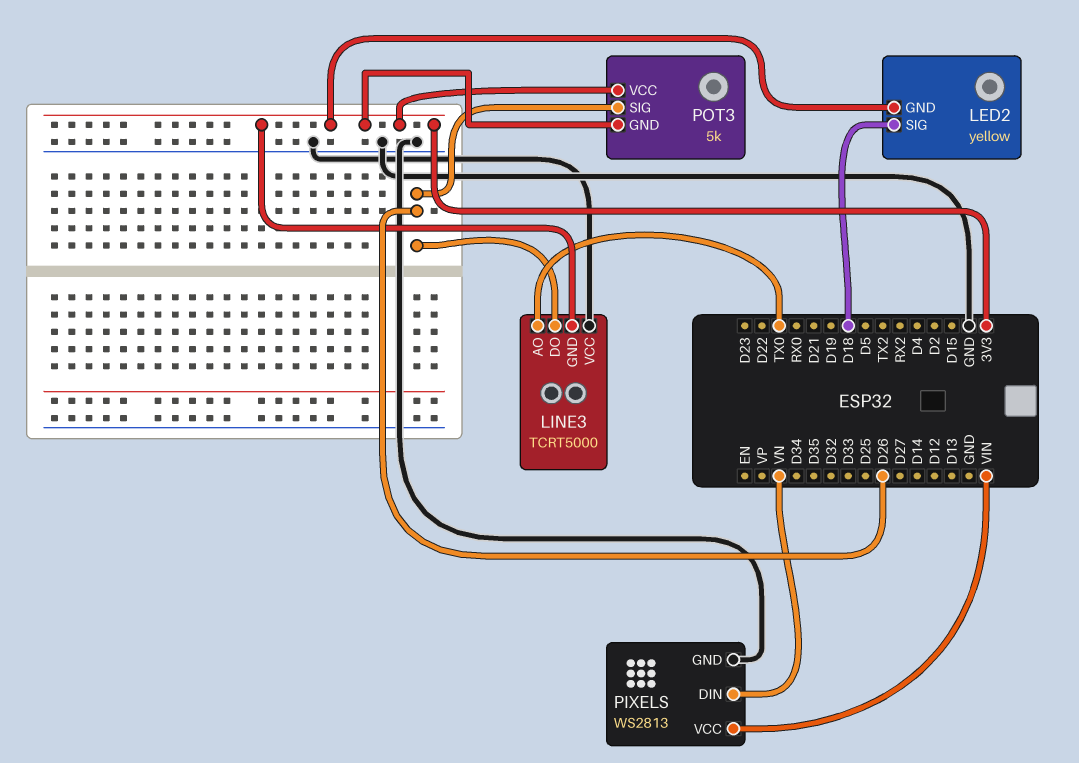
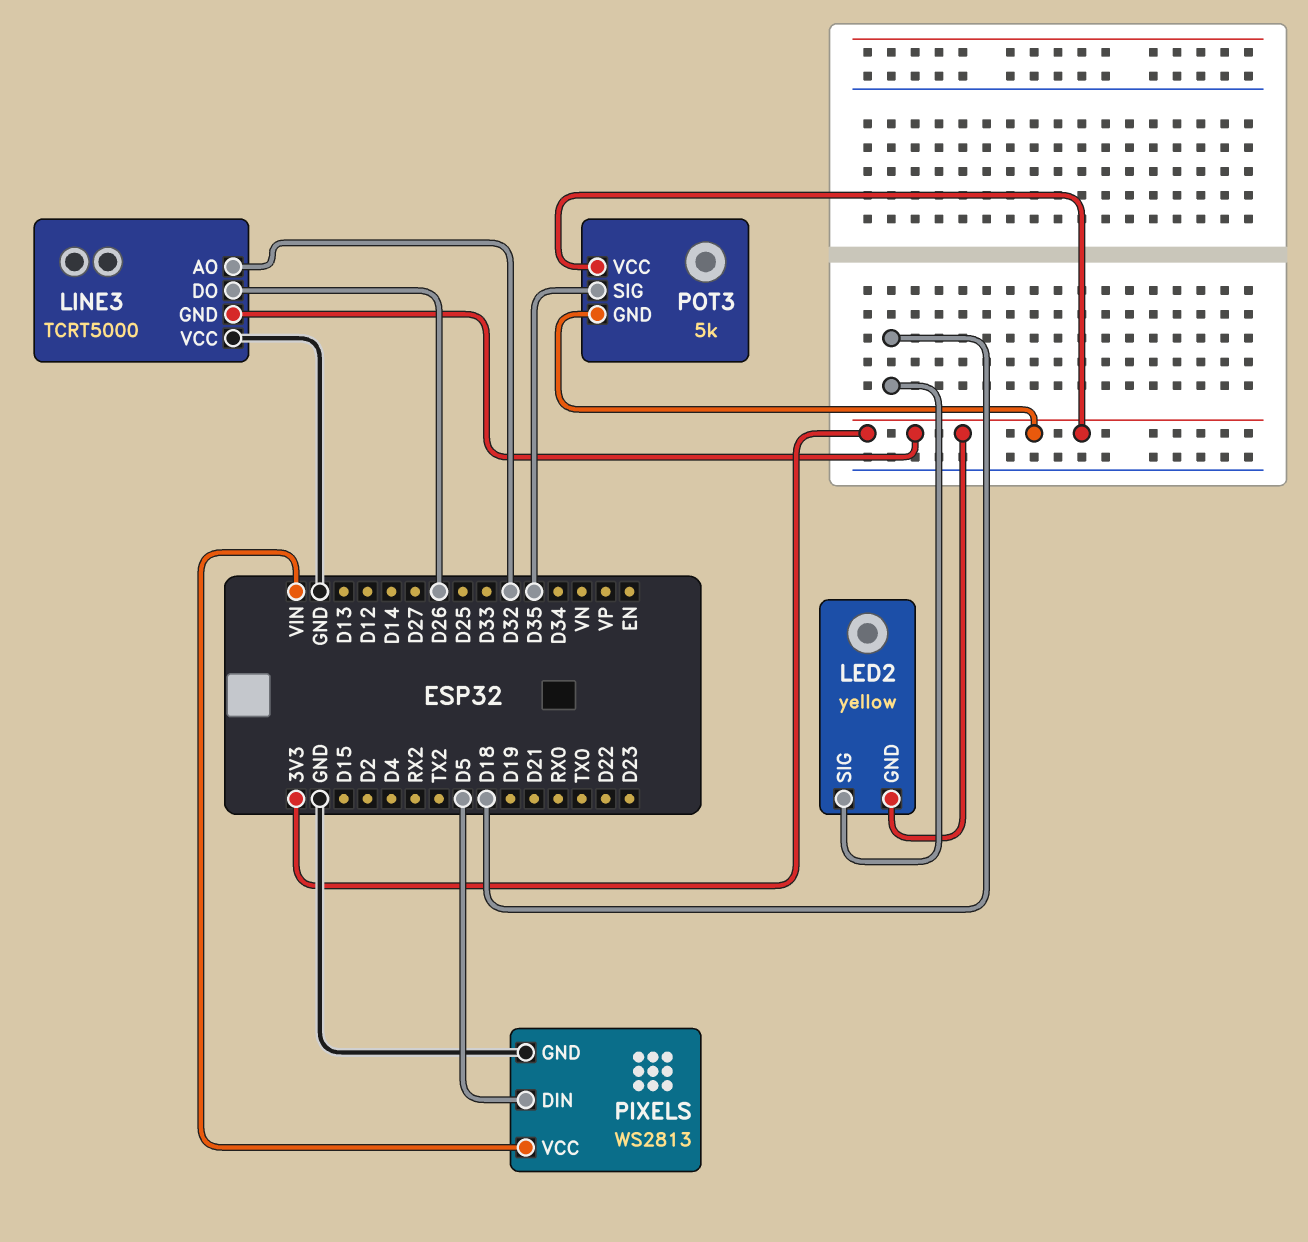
LINE3 pin AO: TX0 -> D32
PIXELS pin DIN: VN -> D5
POT3 pin SIG: D26 -> D35

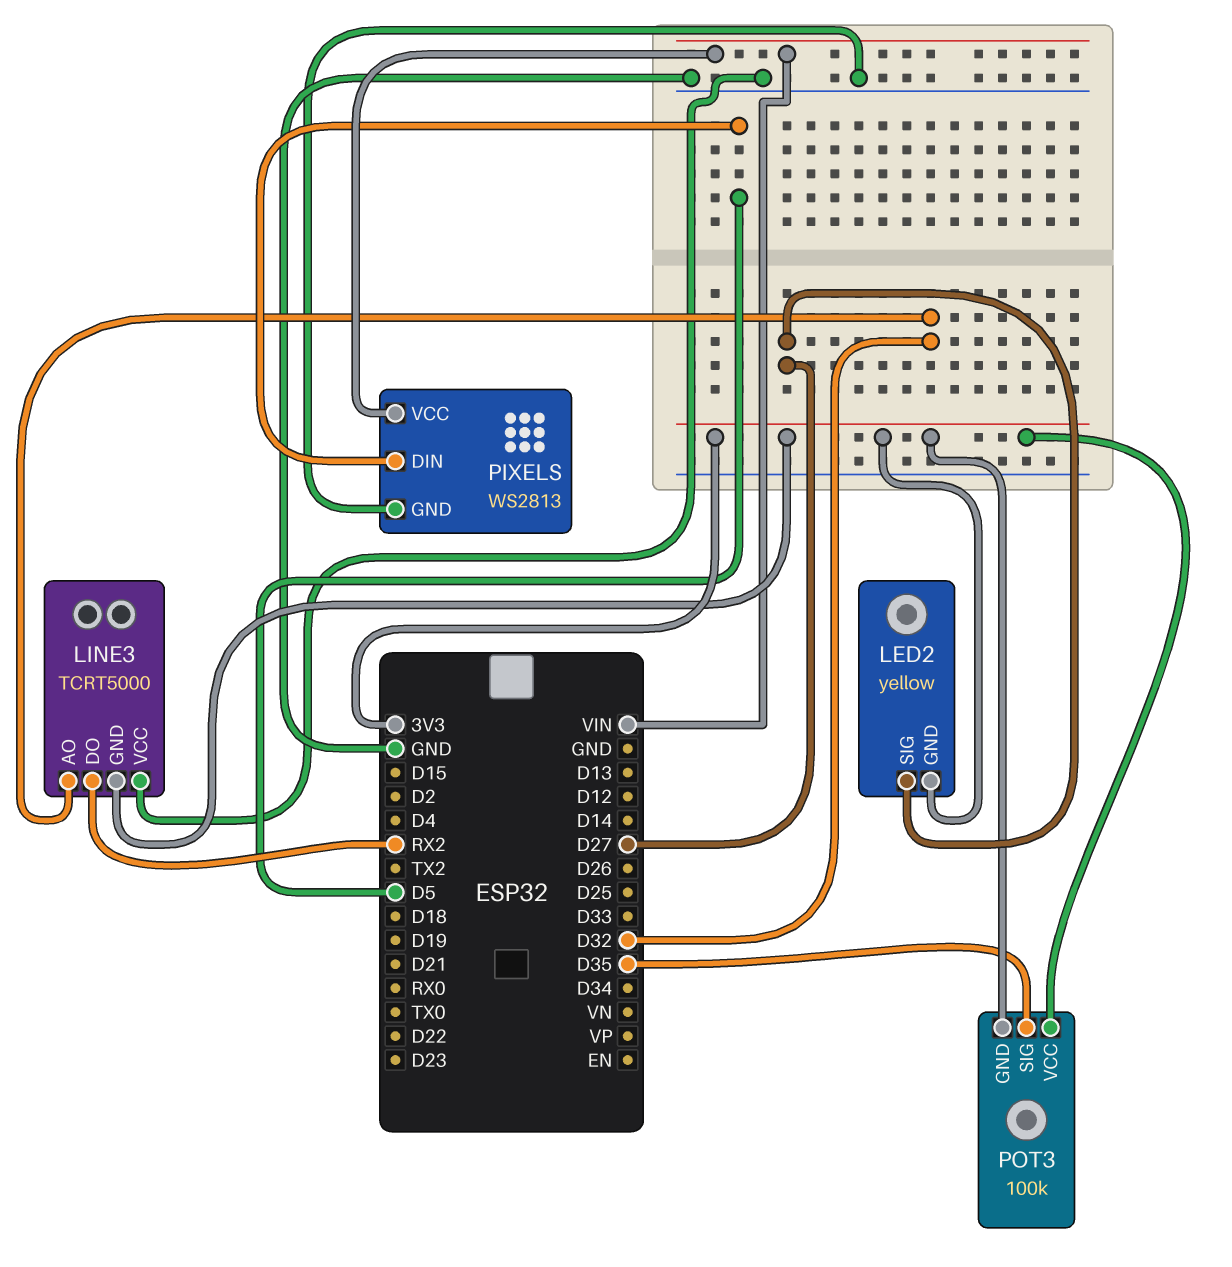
LED2 pin SIG: D18 -> D27
LINE3 pin DO: D26 -> RX2
POT3: 5k -> 100k

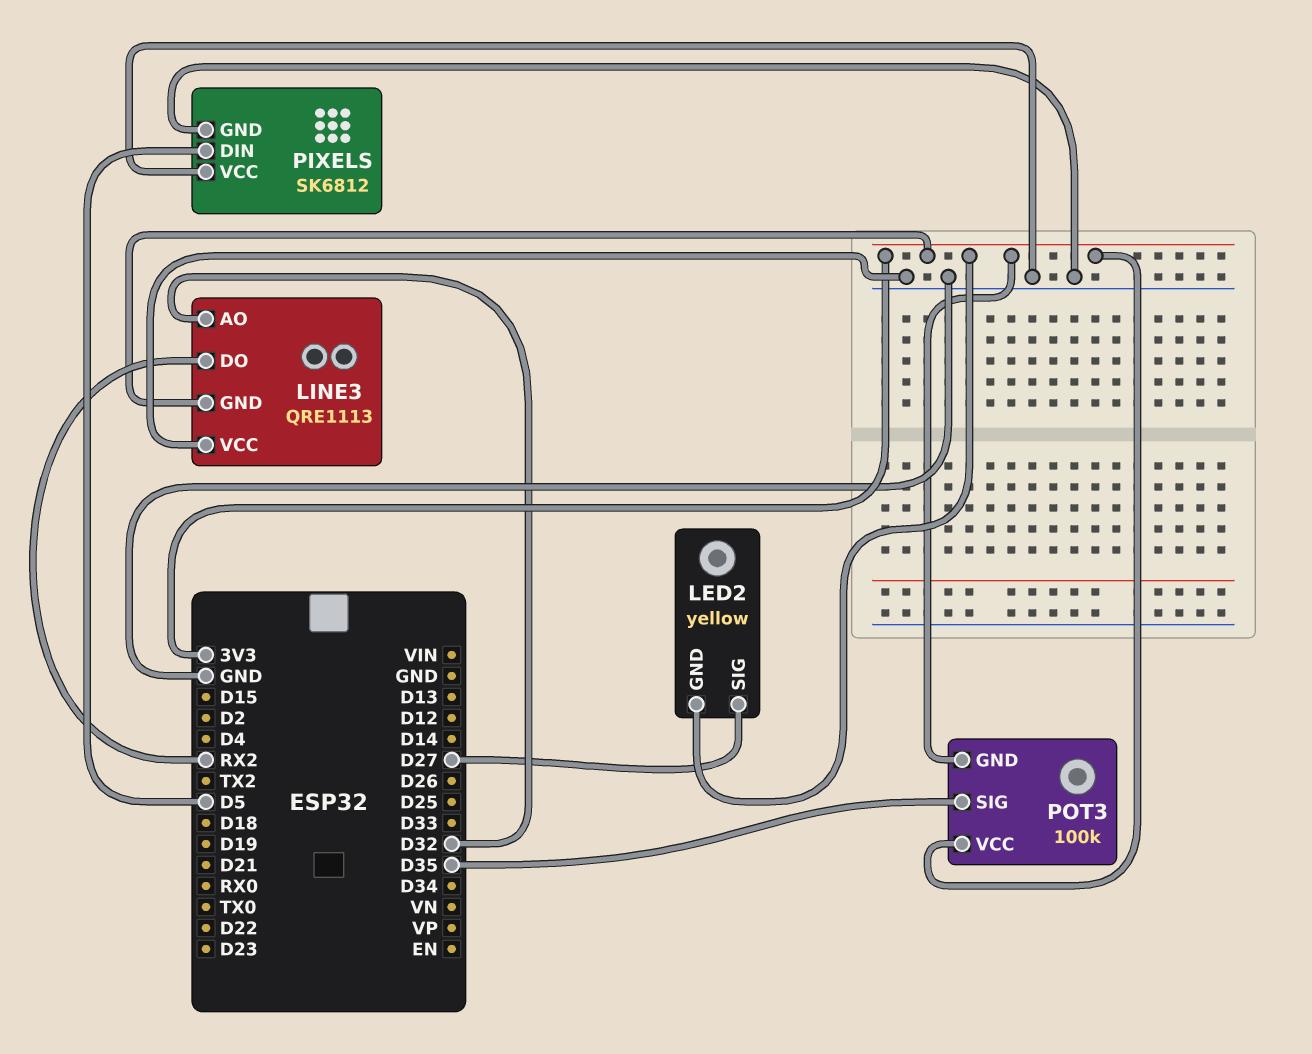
LINE3: TCRT5000 -> QRE1113
PIXELS: WS2813 -> SK6812
PIXELS pin VCC: VIN -> GND

